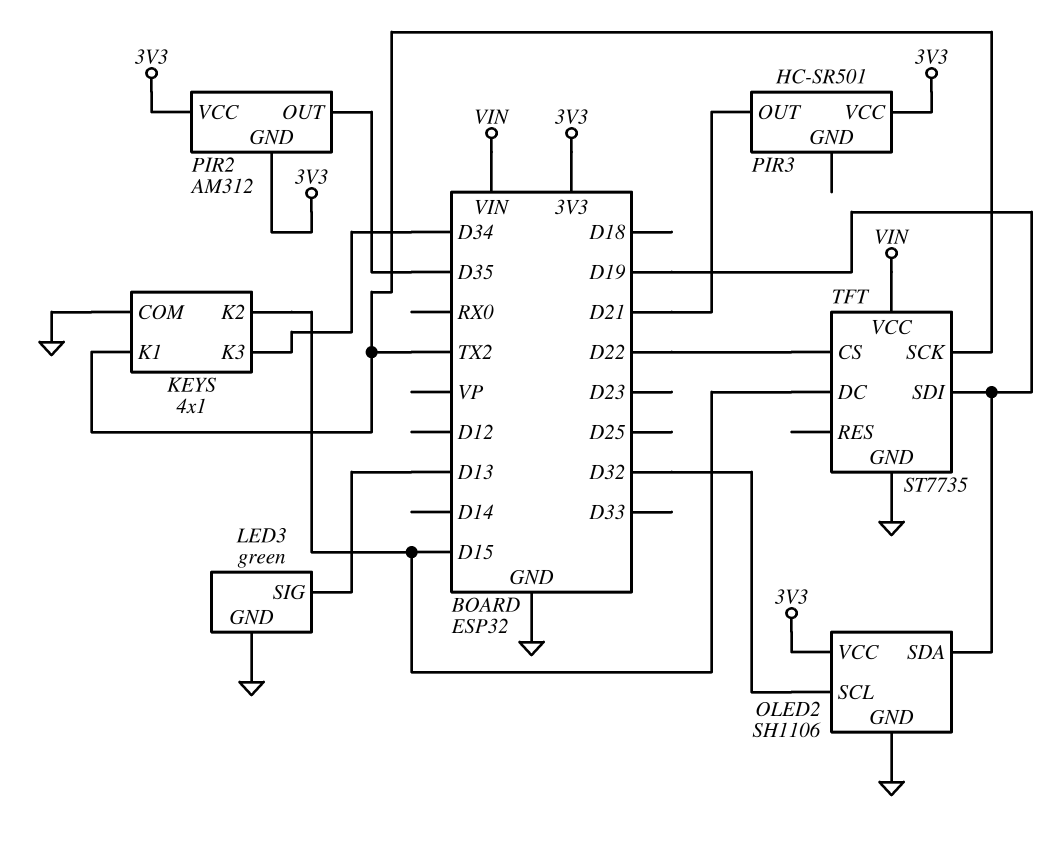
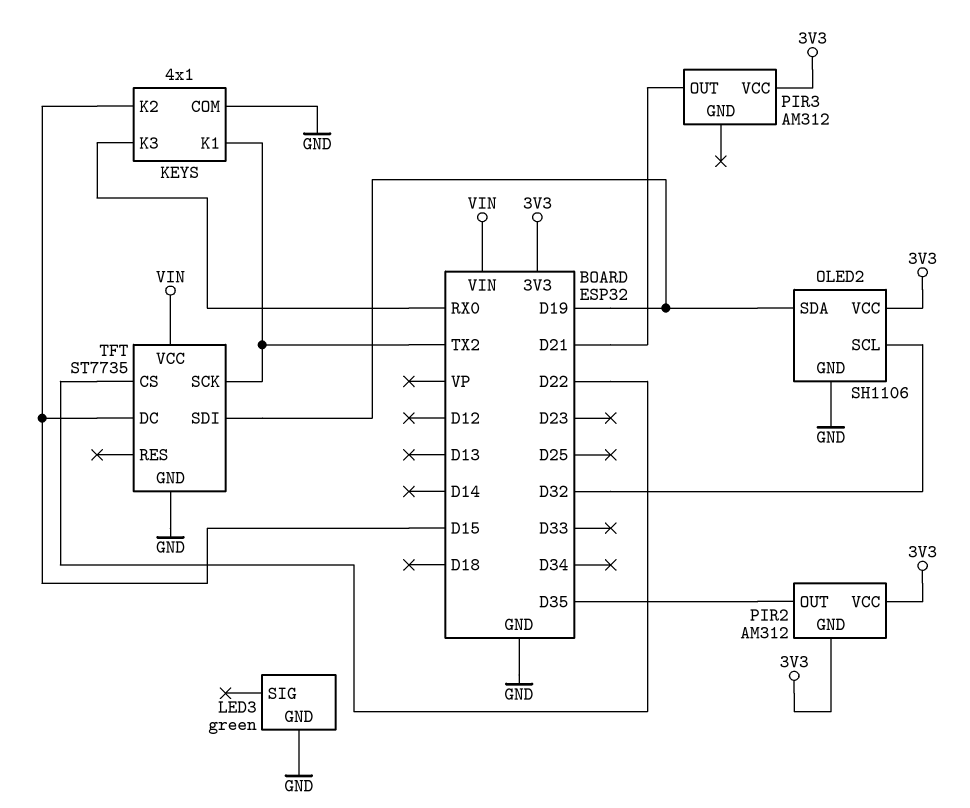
KEYS pin K3: D34 -> RX0
LED3 pin SIG: D13 -> none
PIR3: HC-SR501 -> AM312

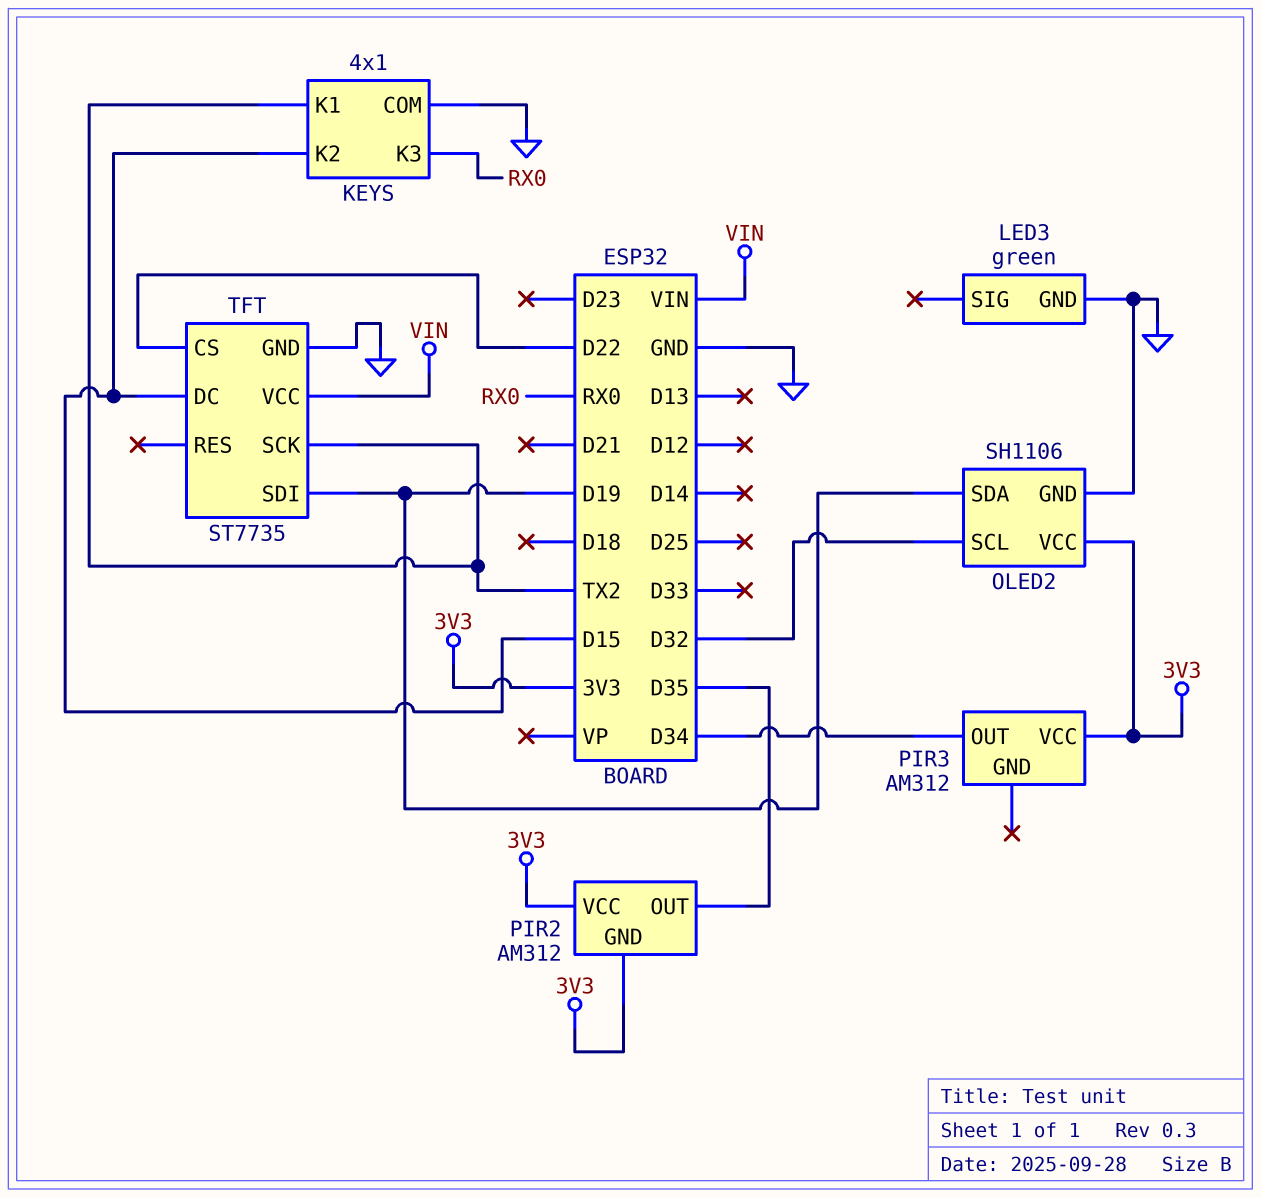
PIR3 pin OUT: D21 -> D34

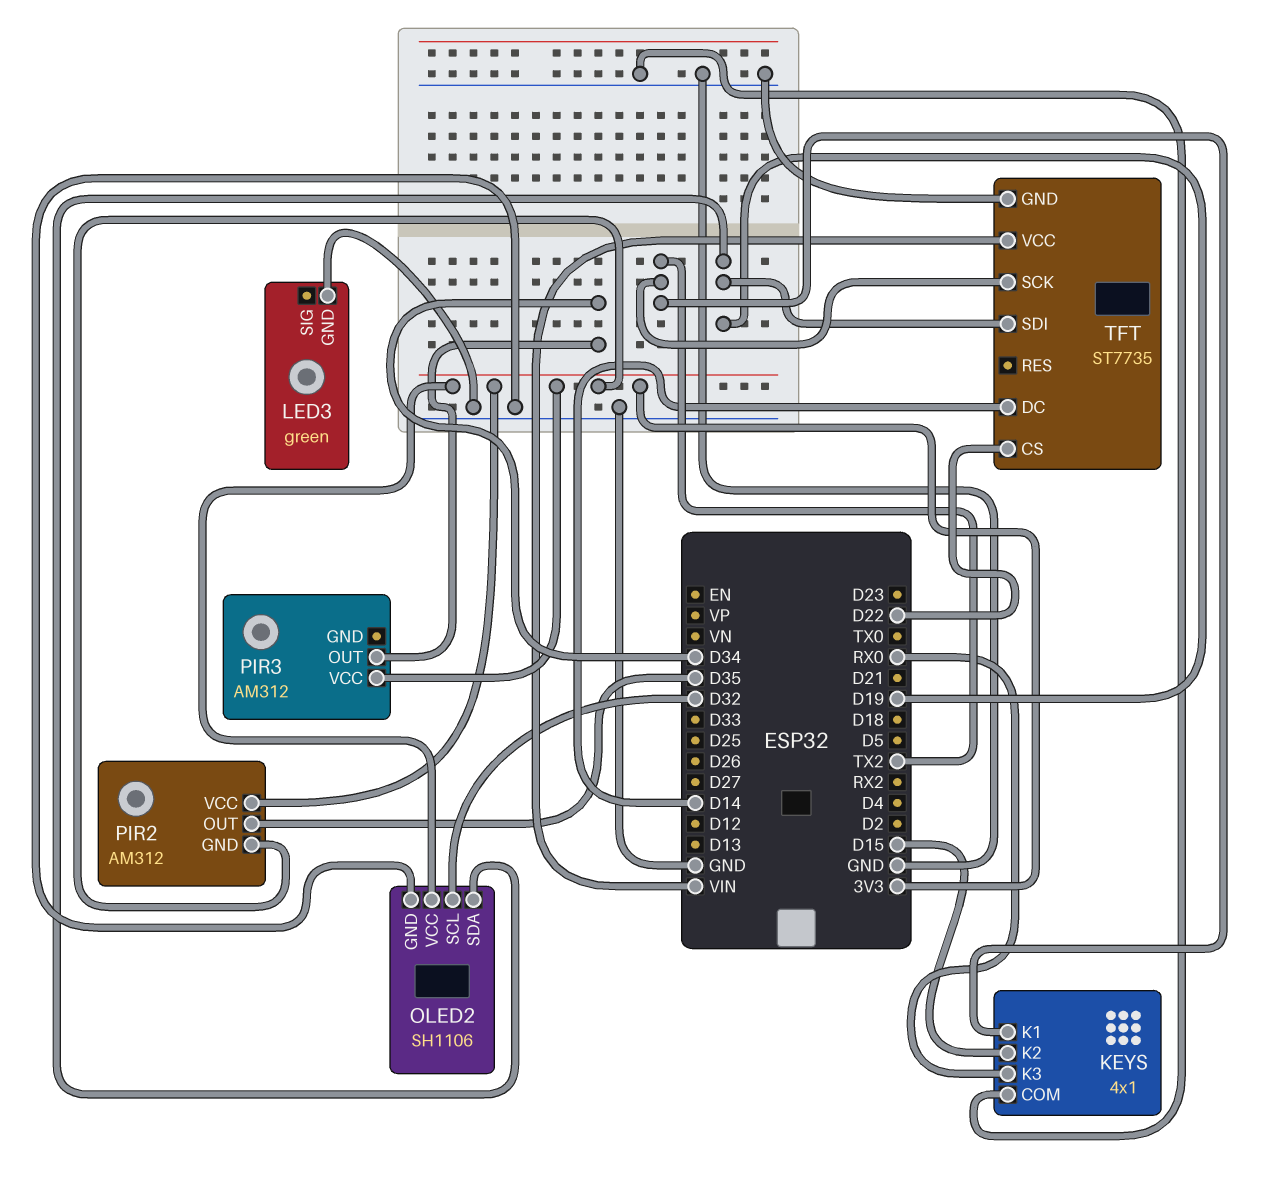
TFT pin DC: D15 -> D14

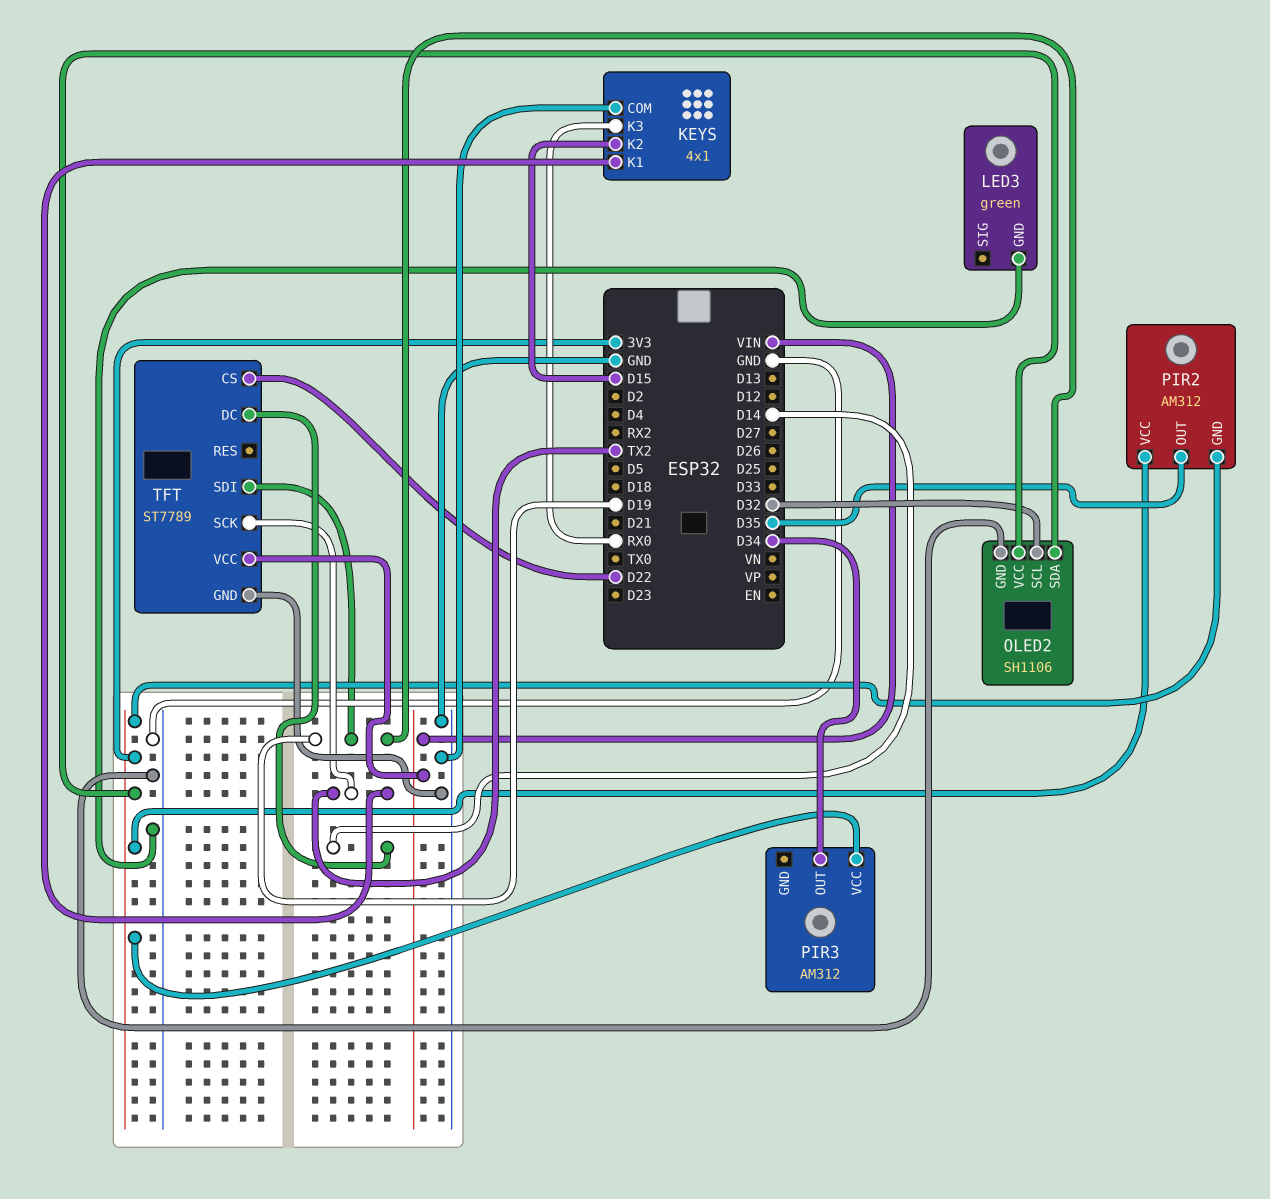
TFT: ST7735 -> ST7789

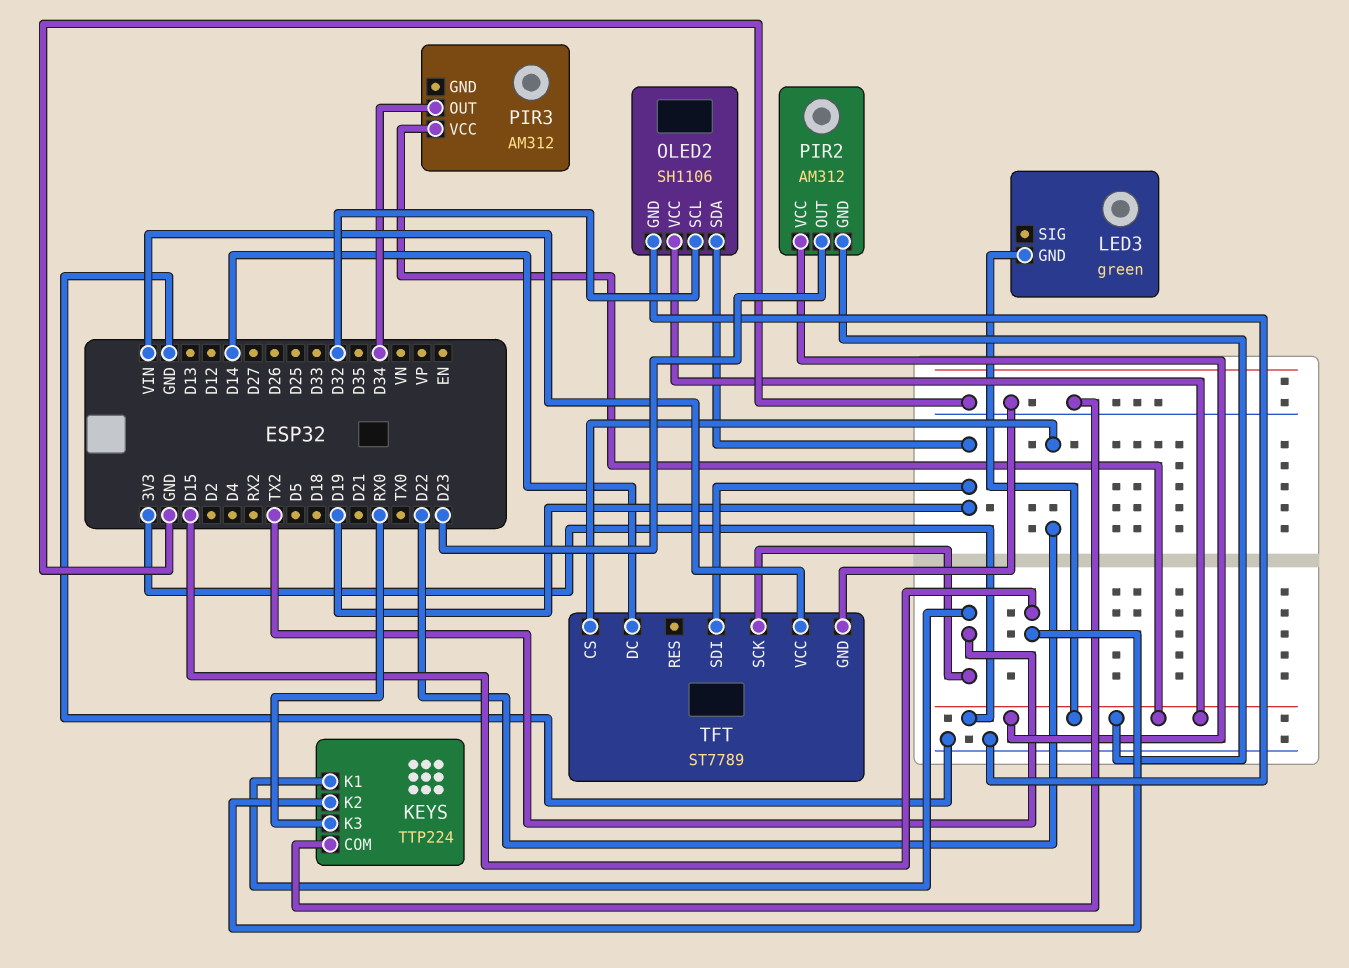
KEYS: 4x1 -> TTP224
LED3 pin GND: GND -> 3V3
PIR2 pin OUT: D35 -> D23

